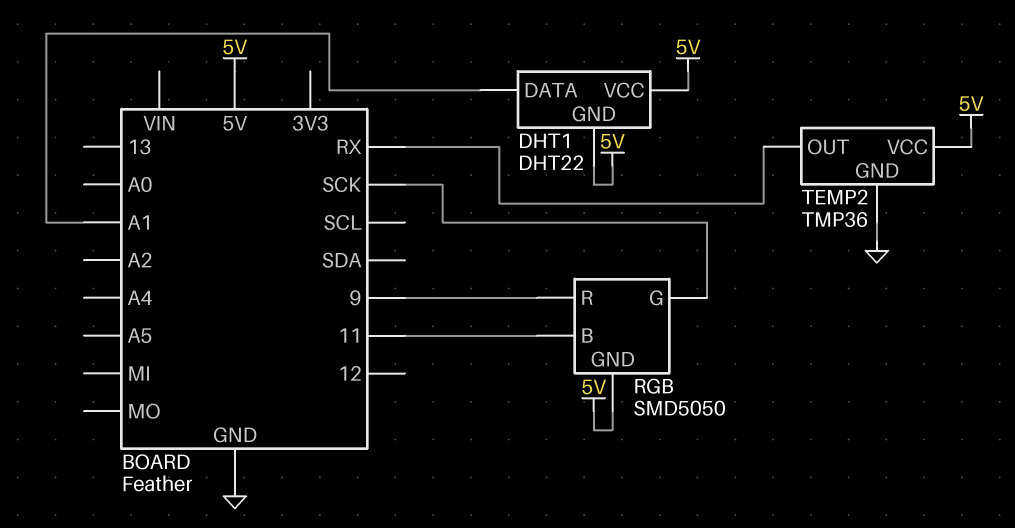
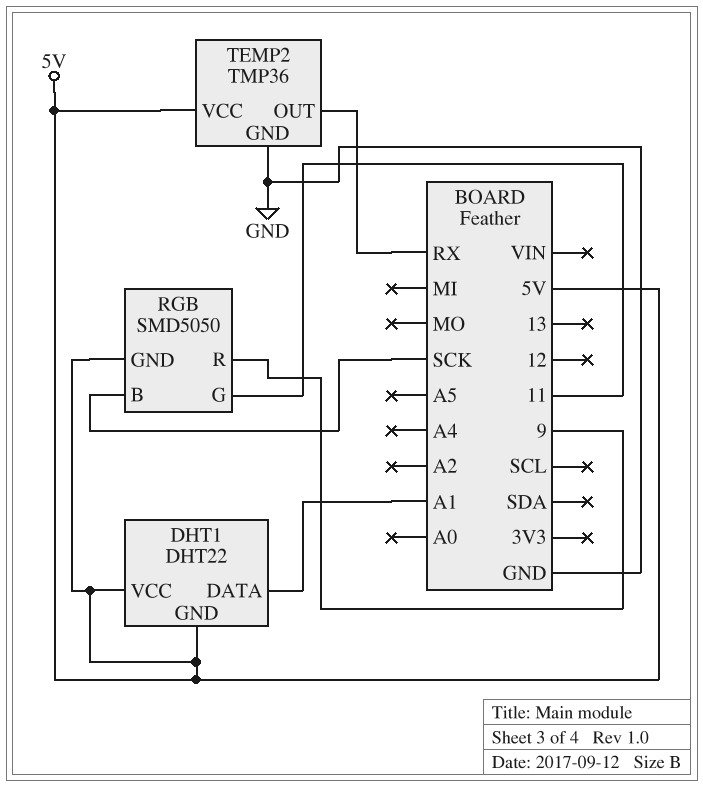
RGB pin B: 11 -> SCK
RGB pin G: SCK -> 11

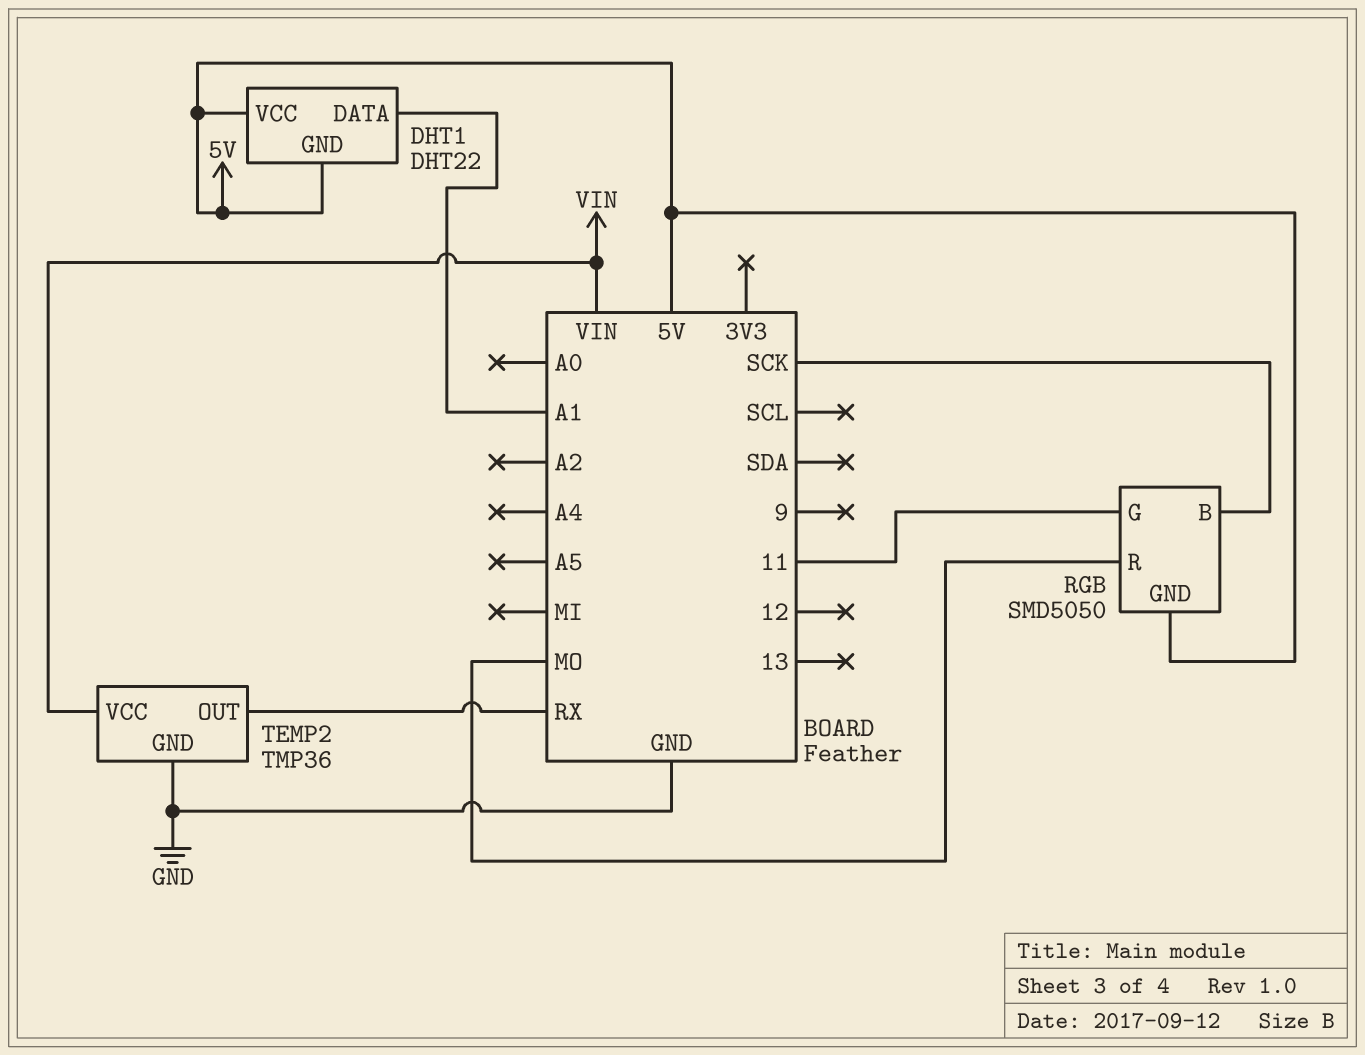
RGB pin R: 9 -> MO
TEMP2 pin VCC: 5V -> VIN

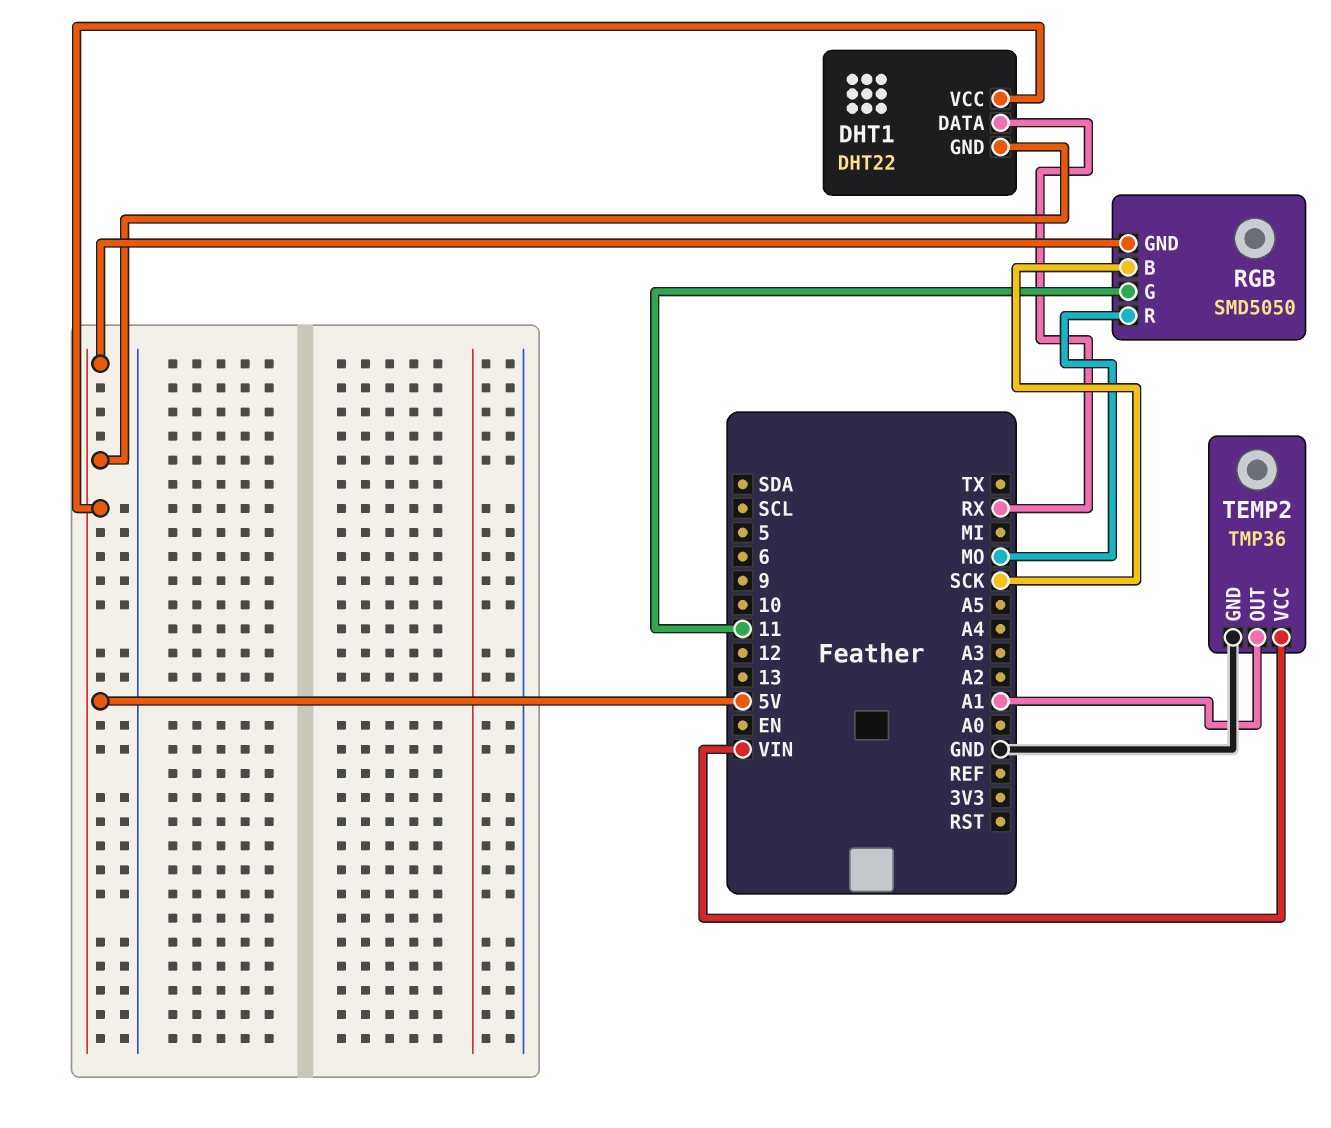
DHT1 pin DATA: A1 -> RX
TEMP2 pin OUT: RX -> A1

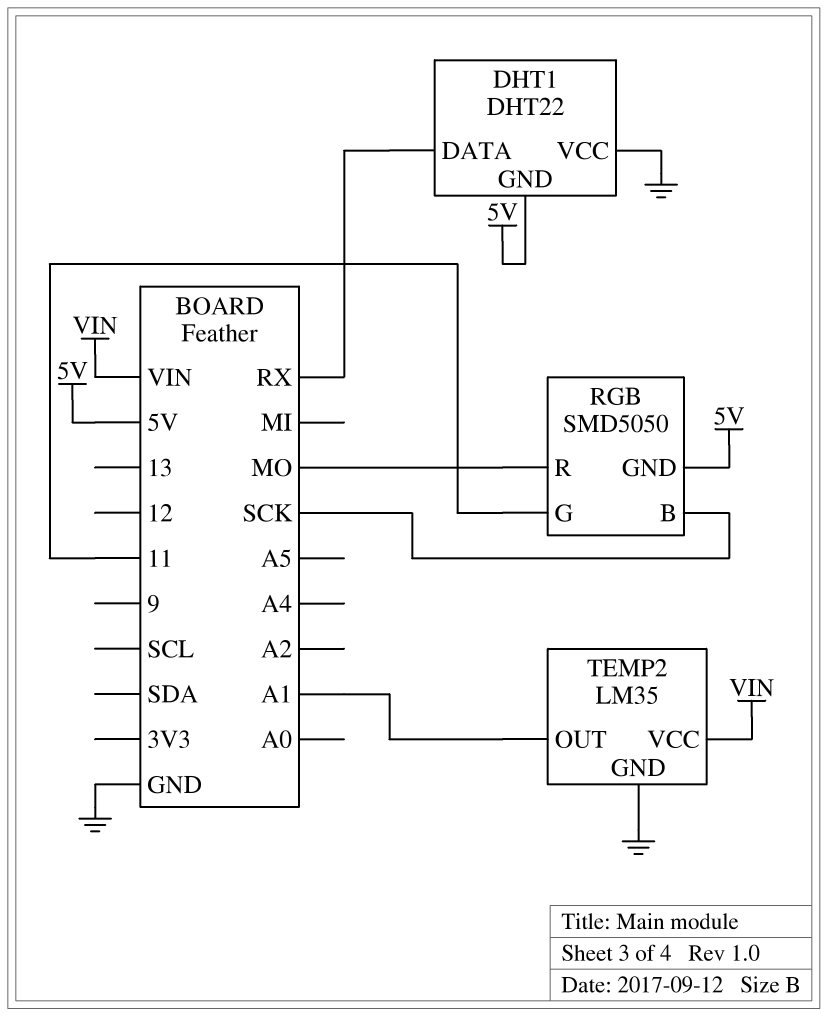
DHT1 pin VCC: 5V -> GND
TEMP2: TMP36 -> LM35

